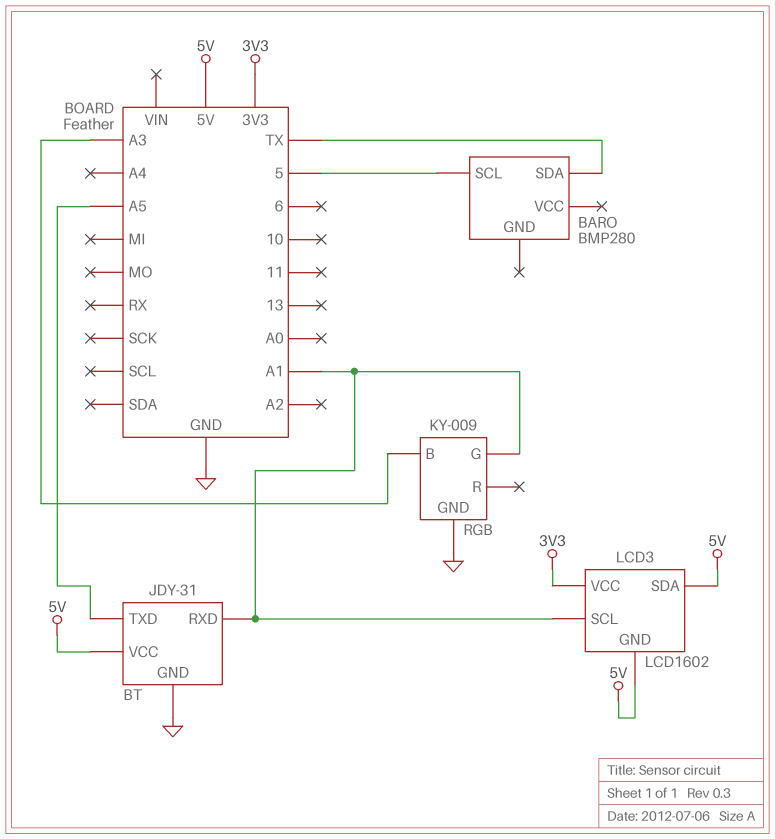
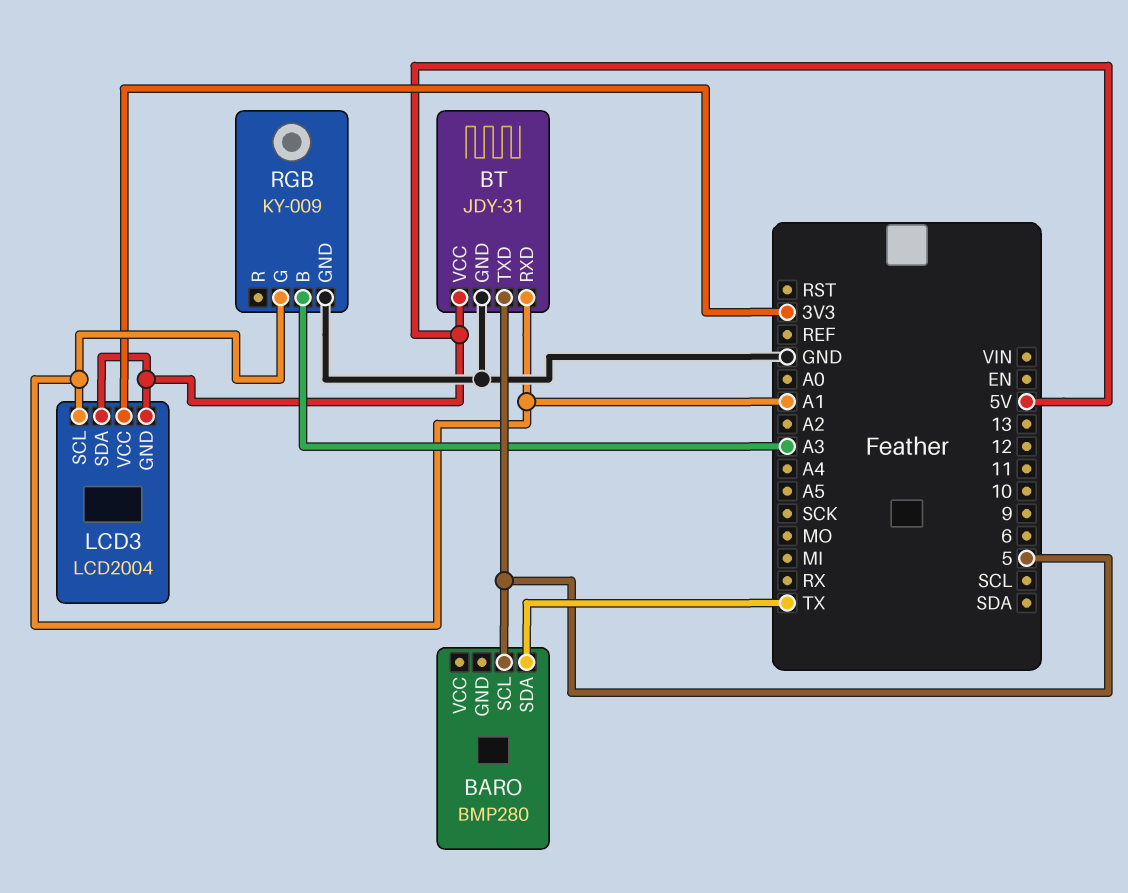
BT pin TXD: A5 -> 5
LCD3: LCD1602 -> LCD2004

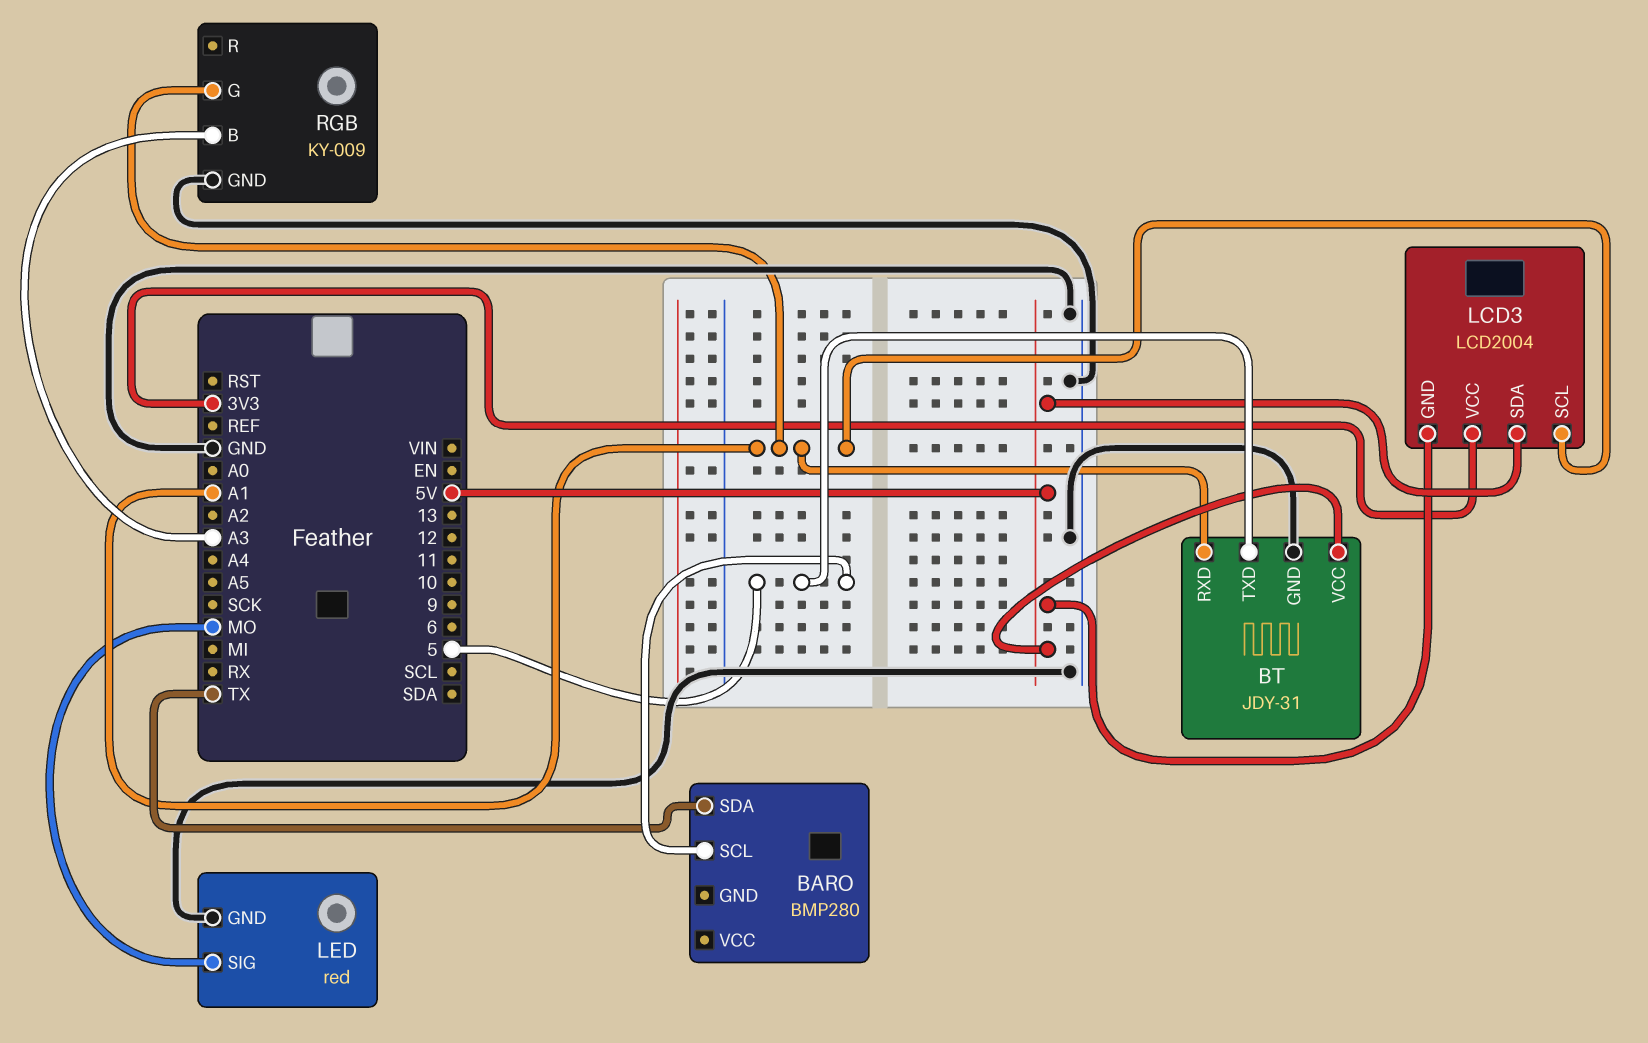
LED: none -> red
LED pin GND: none -> GND
LED pin SIG: none -> MO

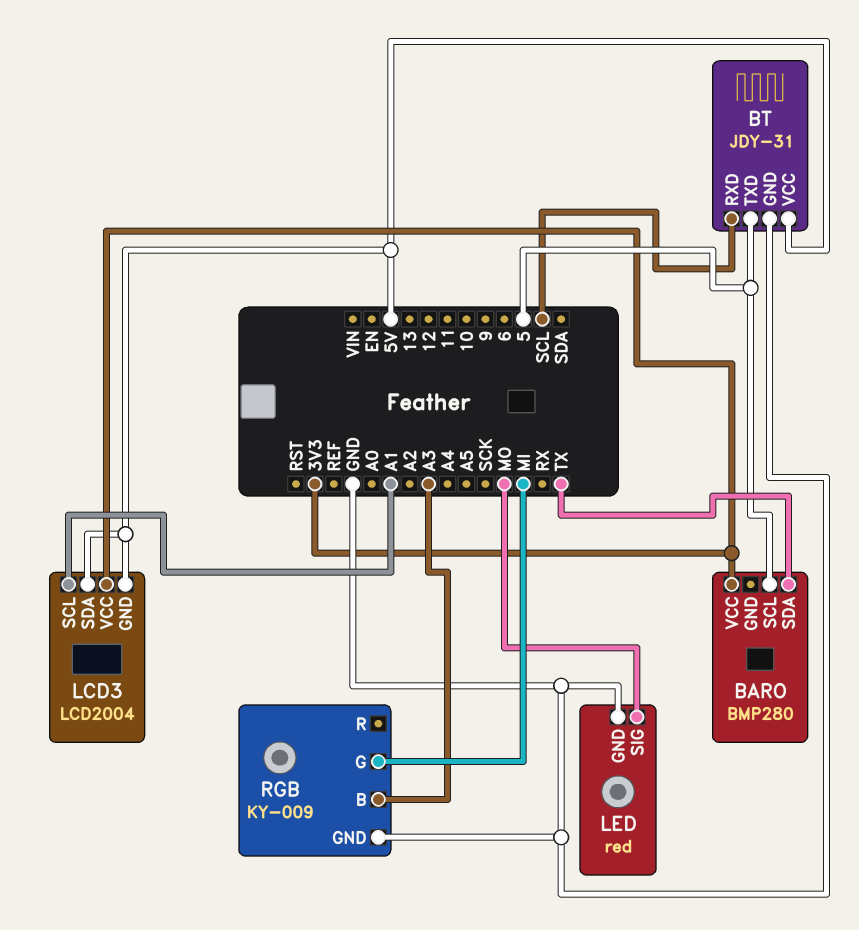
BARO pin VCC: none -> 3V3
BT pin RXD: A1 -> SCL
RGB pin G: A1 -> MI

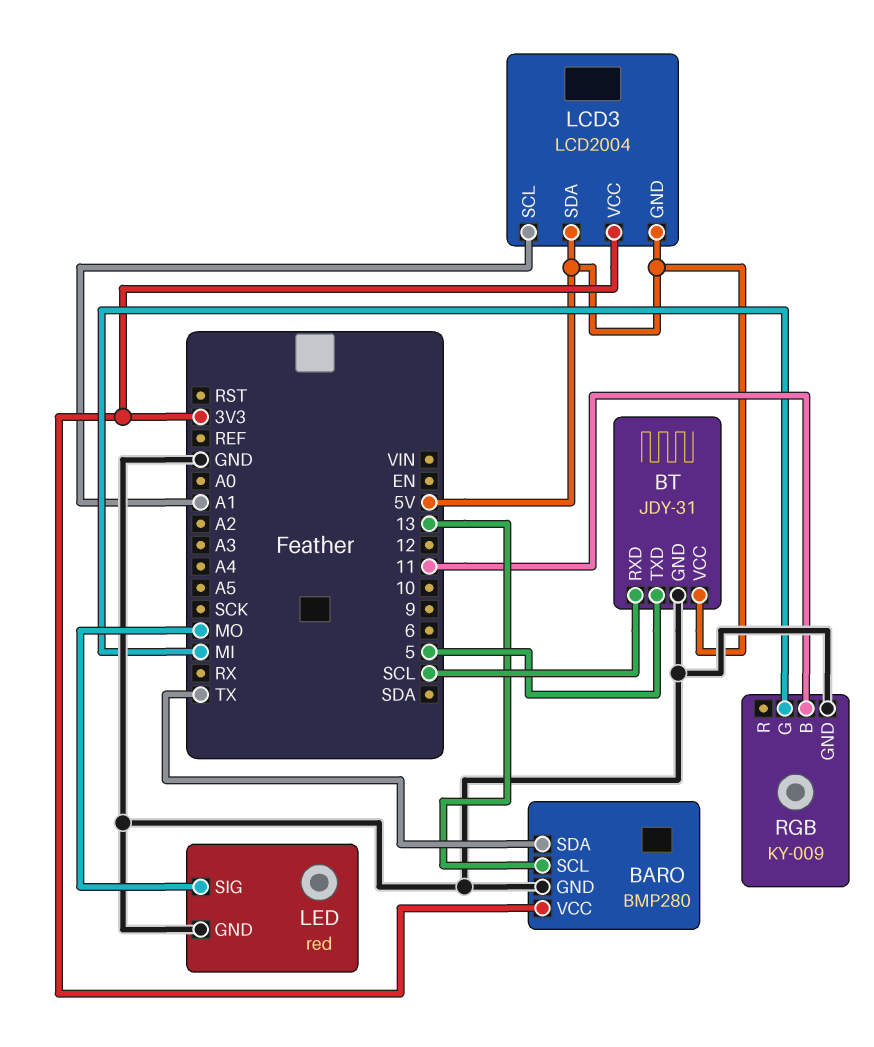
BARO pin GND: none -> GND
BARO pin SCL: 5 -> 13
RGB pin B: A3 -> 11

